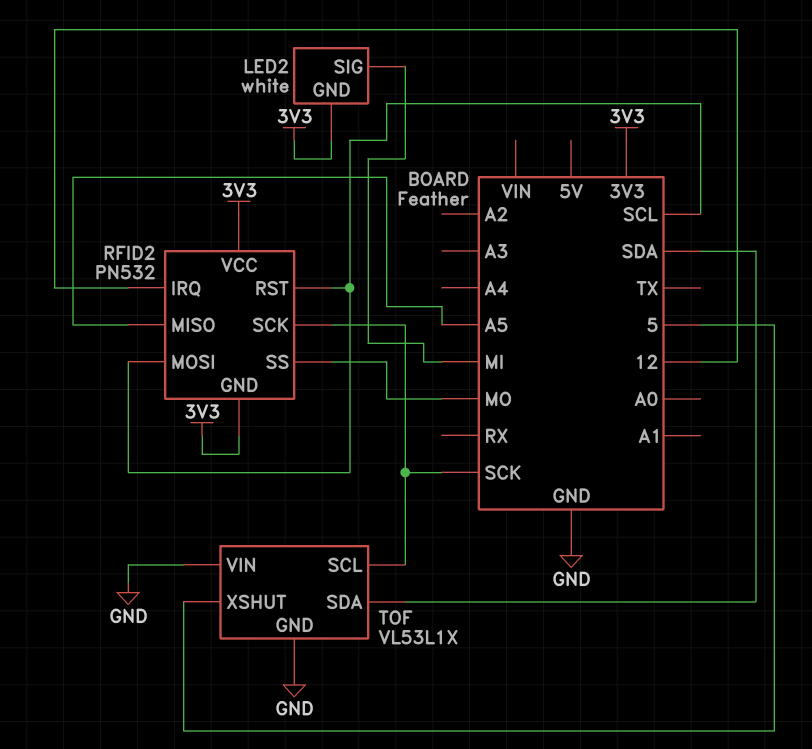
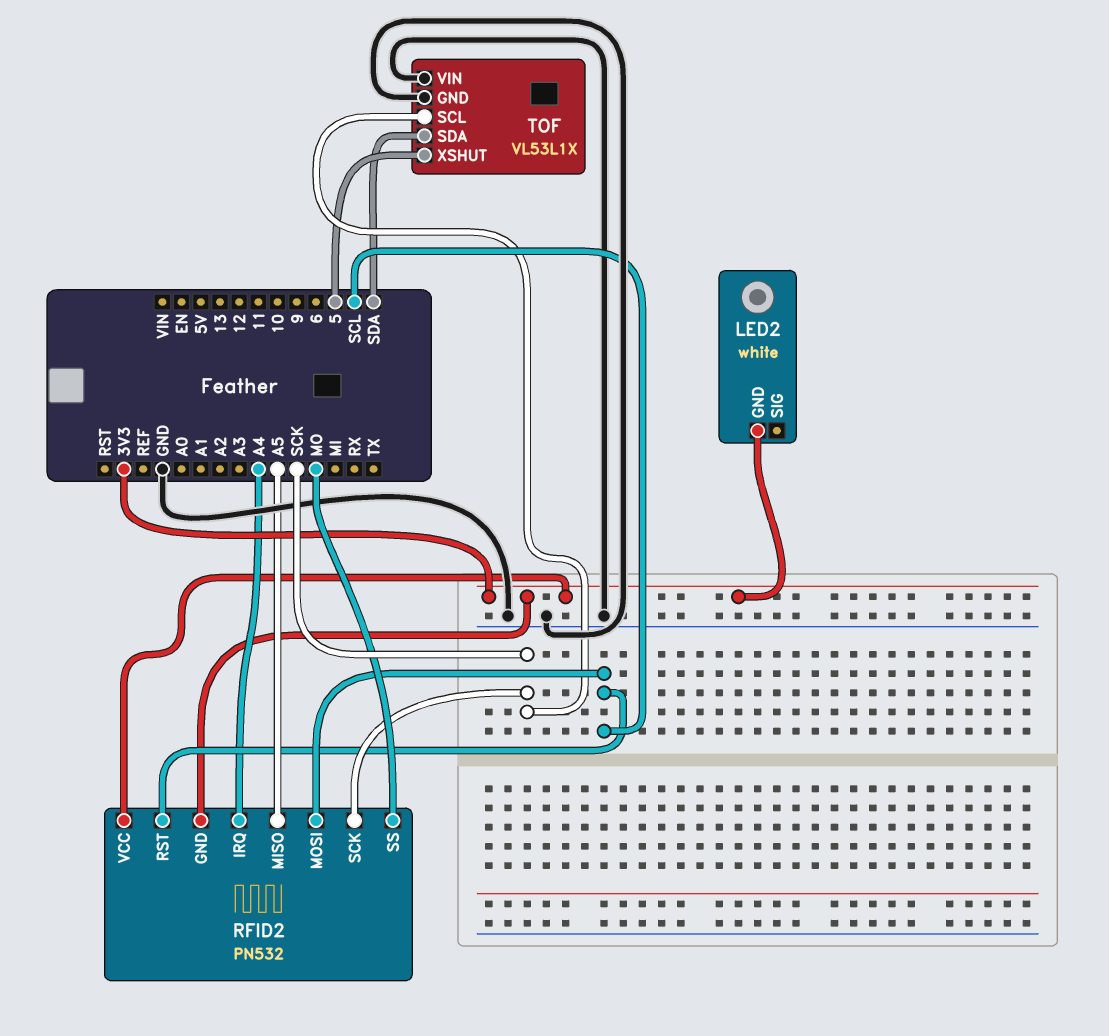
LED2 pin SIG: MI -> none
RFID2 pin IRQ: 12 -> A4

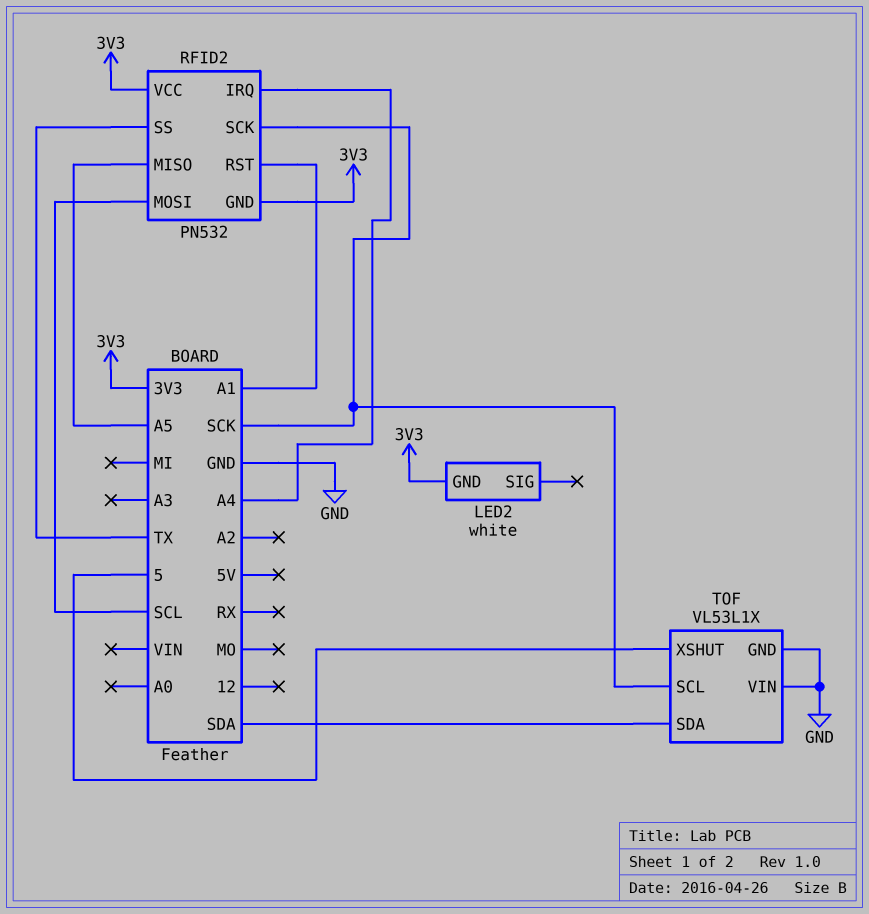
RFID2 pin RST: SCL -> A1
RFID2 pin SS: MO -> TX

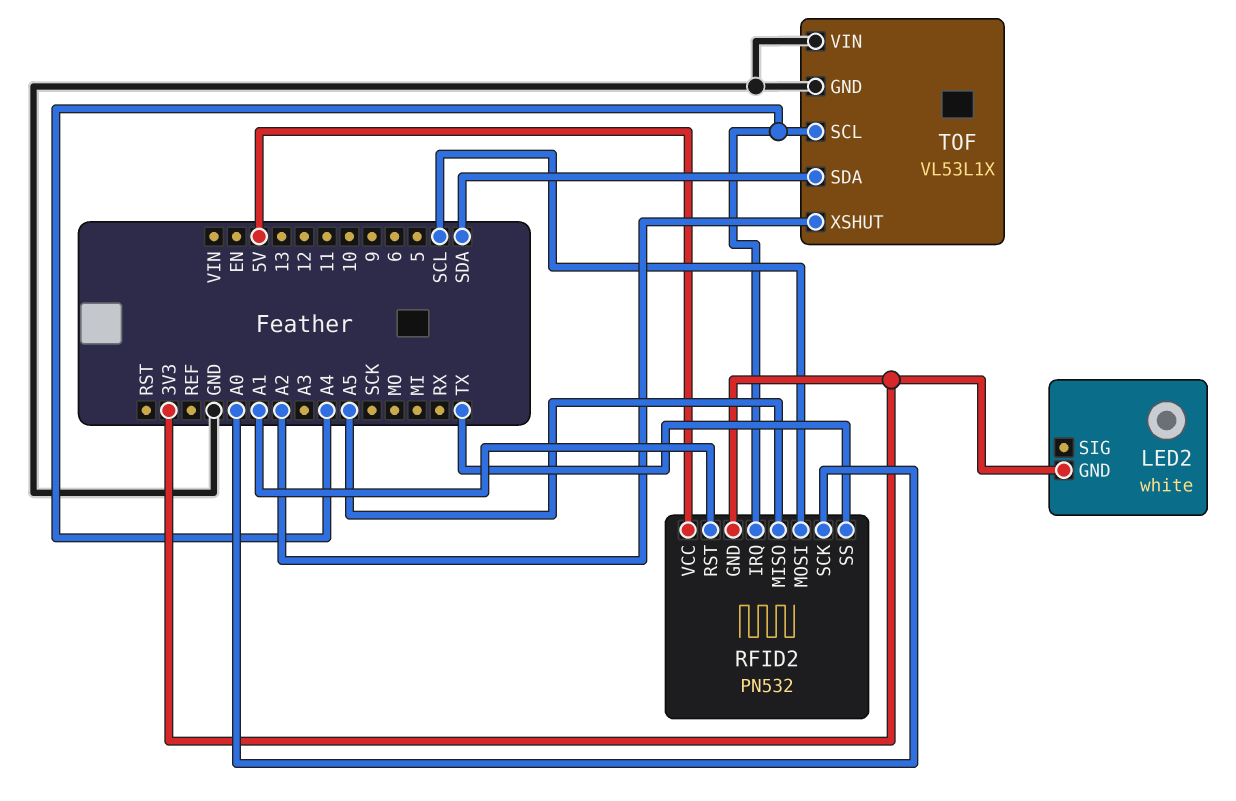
RFID2 pin SCK: SCK -> A0
RFID2 pin VCC: 3V3 -> 5V
TOF pin SCL: SCK -> A4
TOF pin XSHUT: 5 -> A2

